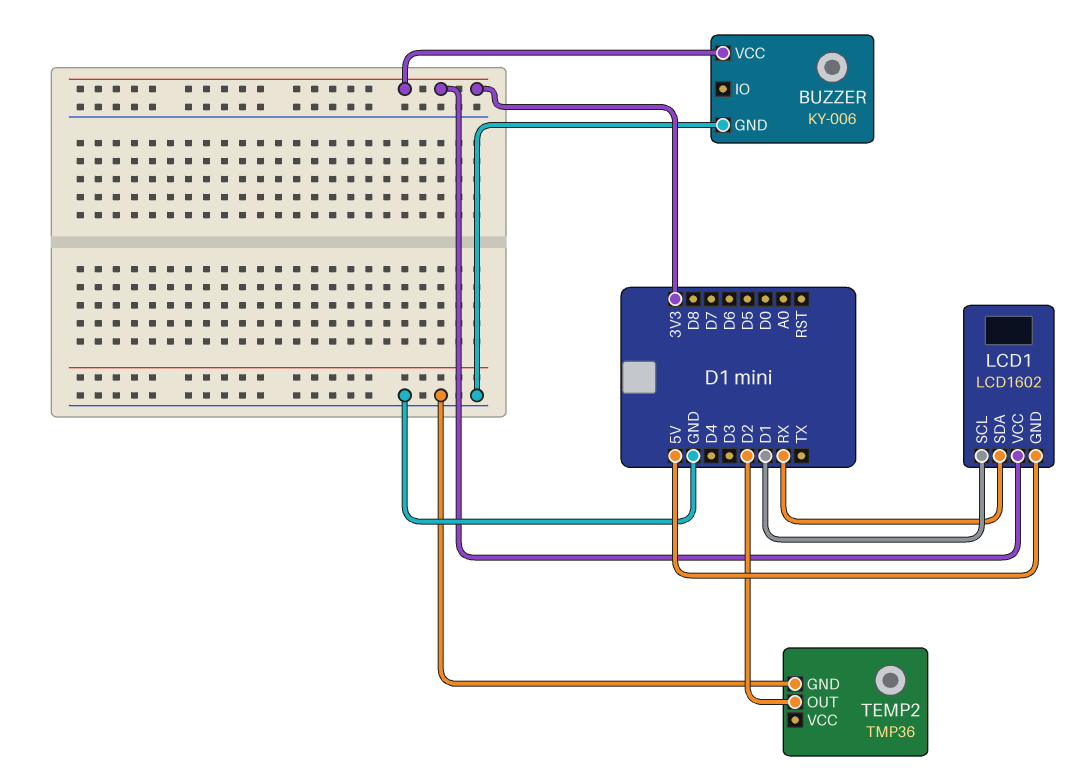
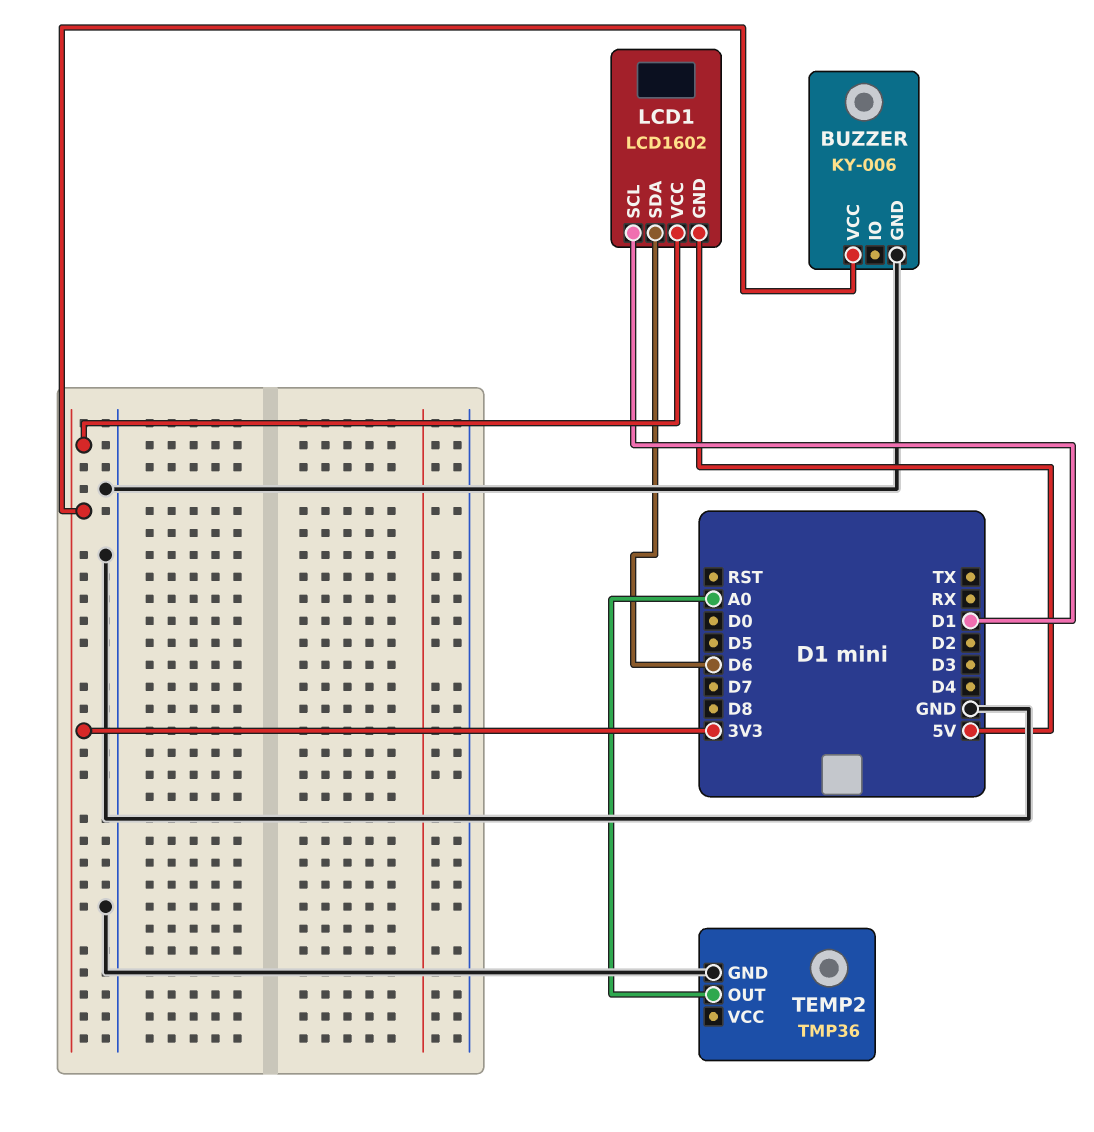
LCD1 pin SDA: RX -> D6
TEMP2 pin OUT: D2 -> A0

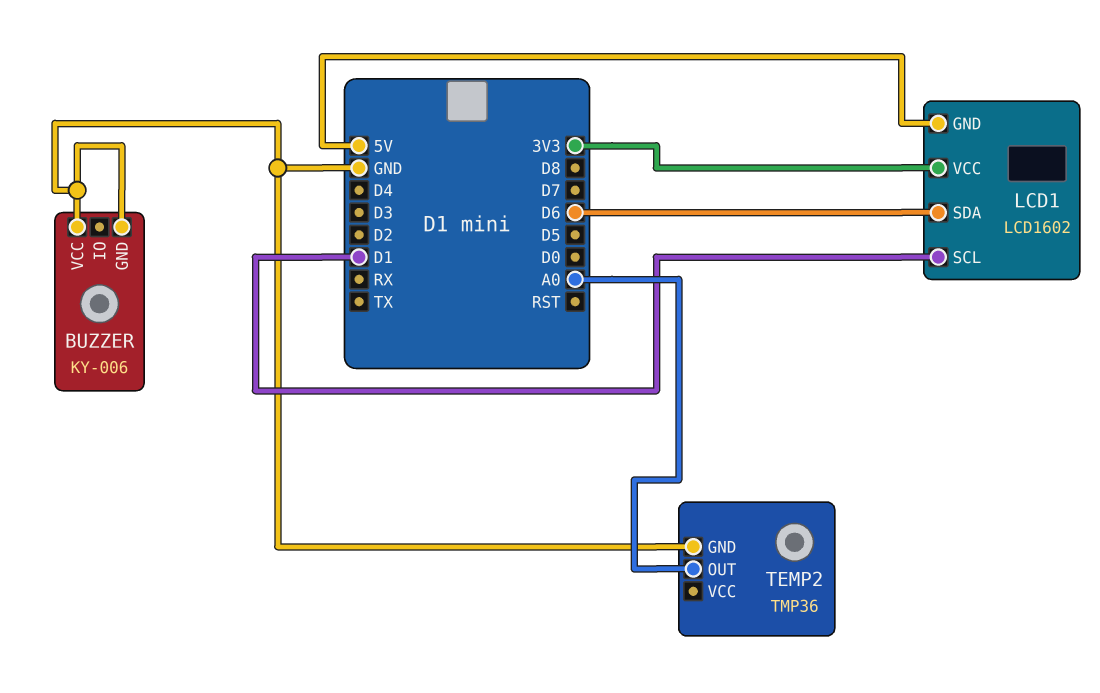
BUZZER pin VCC: 3V3 -> GND

